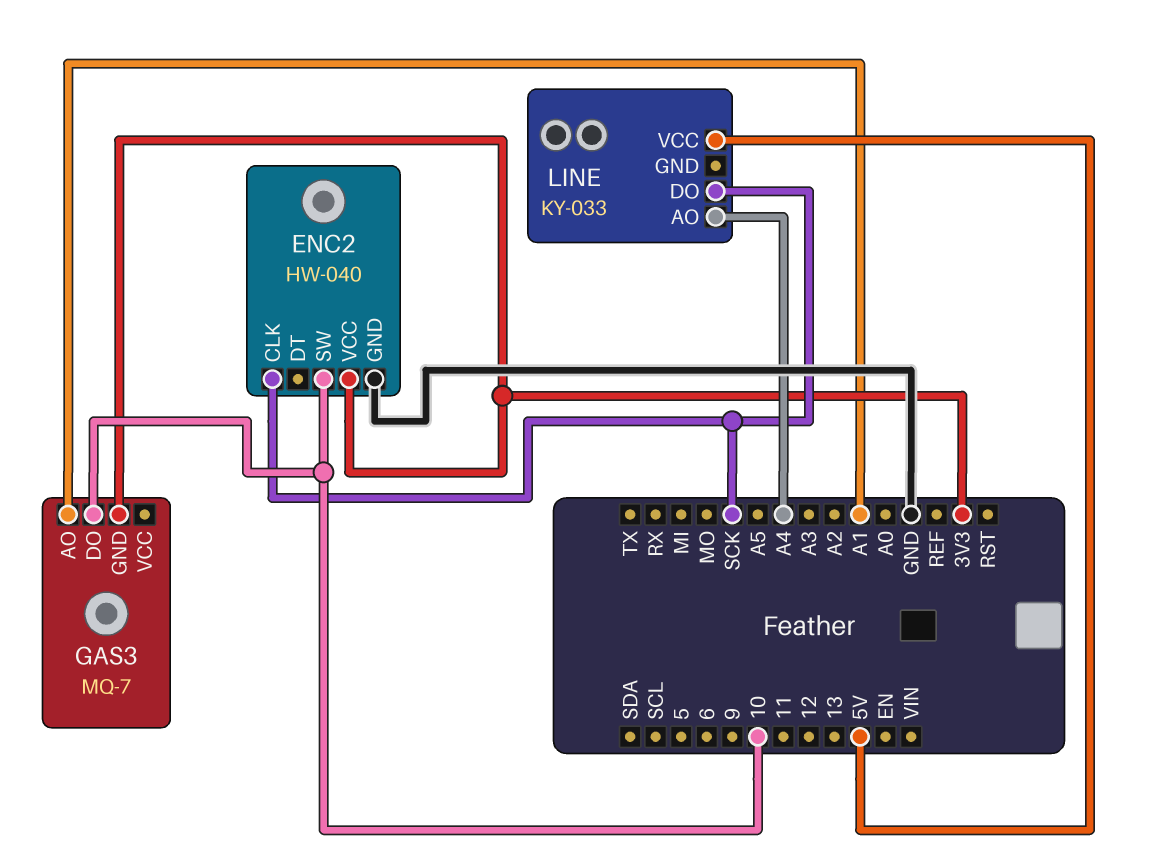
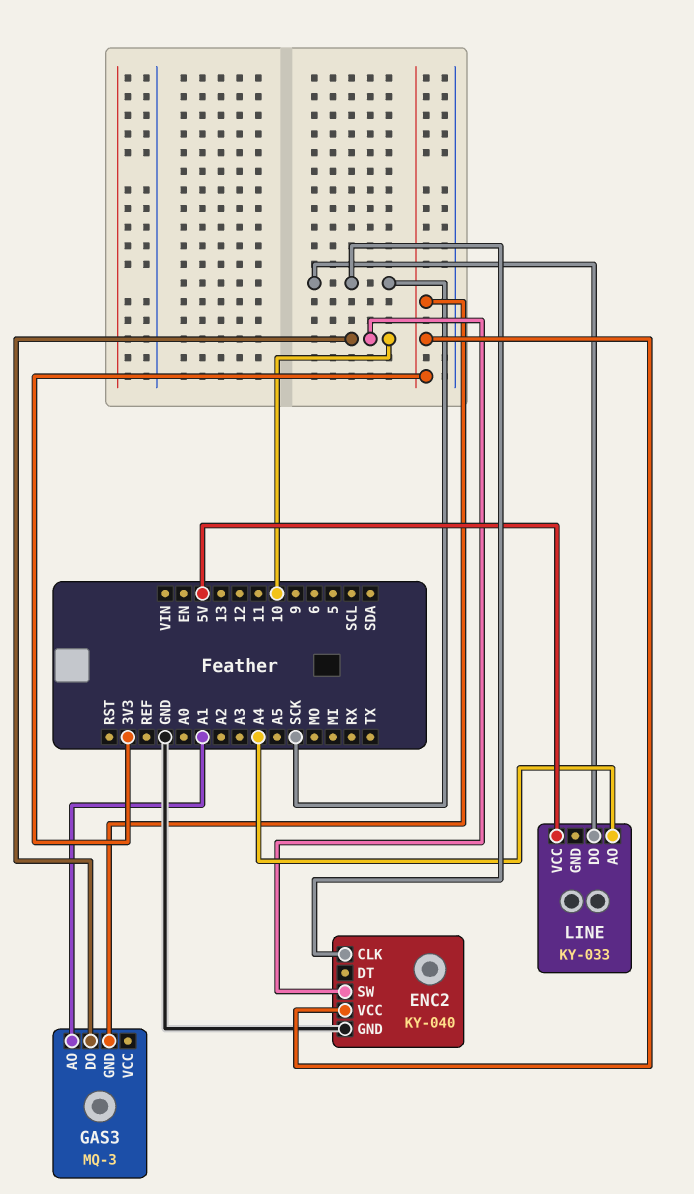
ENC2: HW-040 -> KY-040
GAS3: MQ-7 -> MQ-3

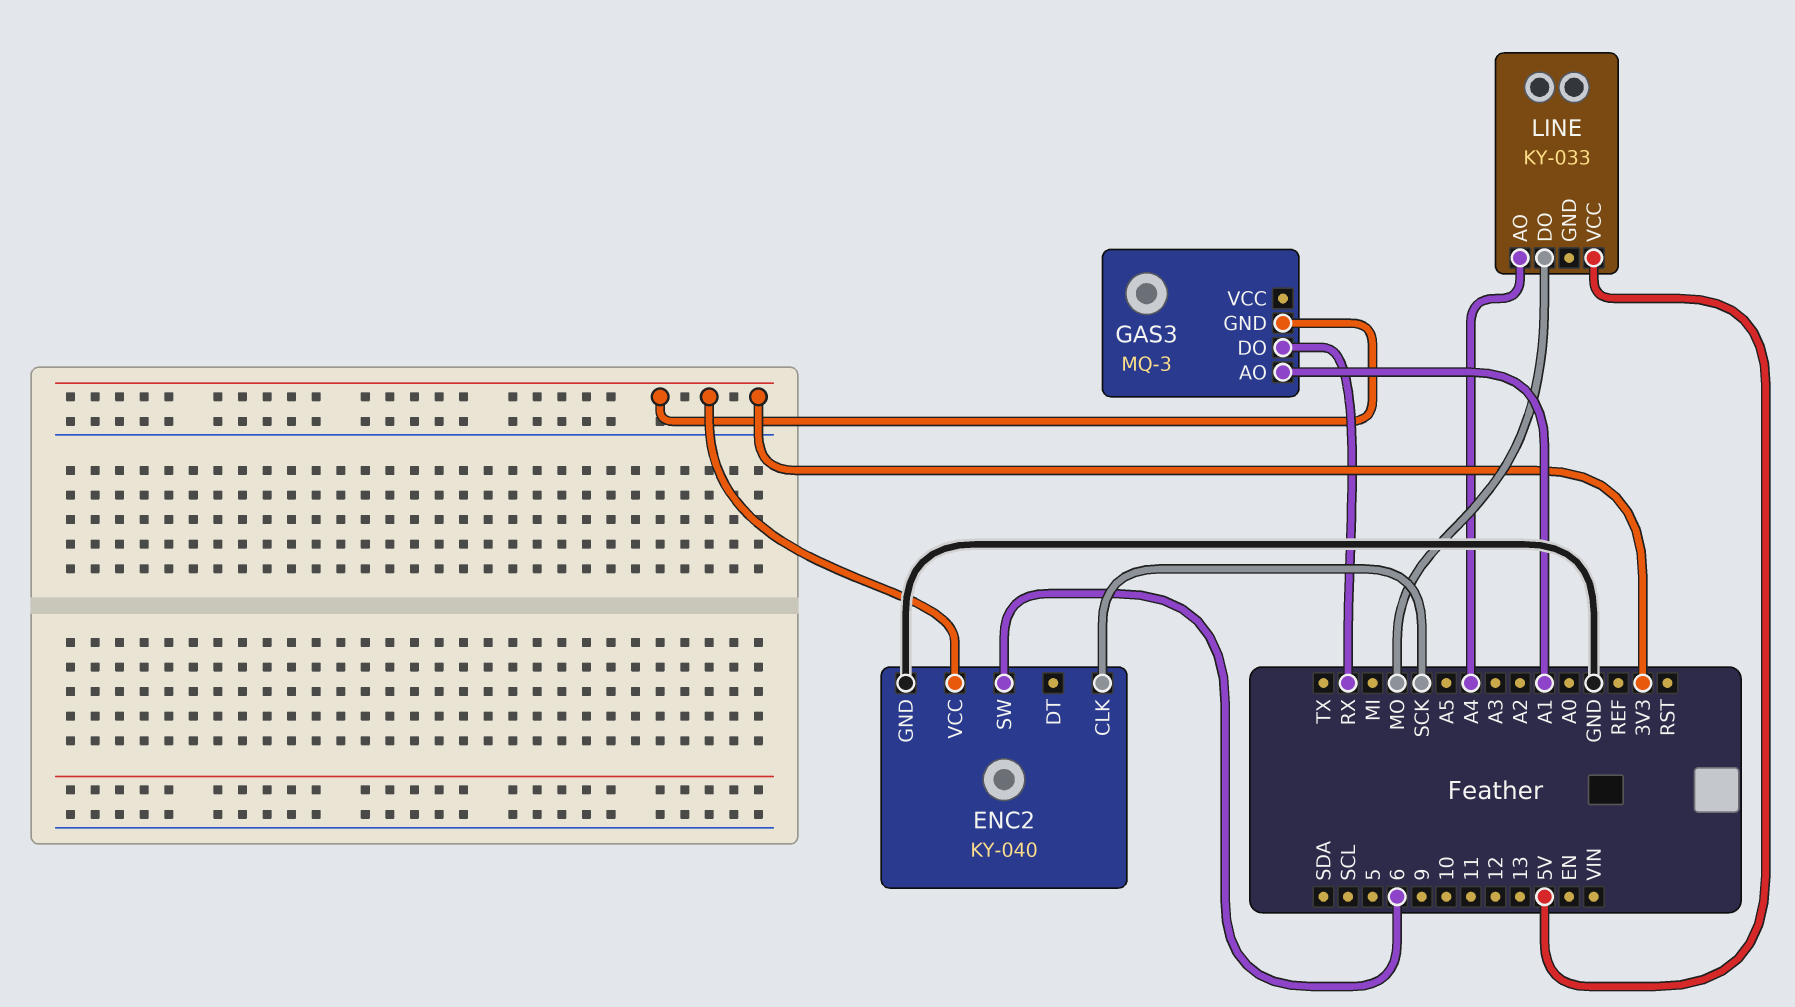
ENC2 pin SW: 10 -> 6
GAS3 pin DO: 10 -> RX
LINE pin DO: SCK -> MO

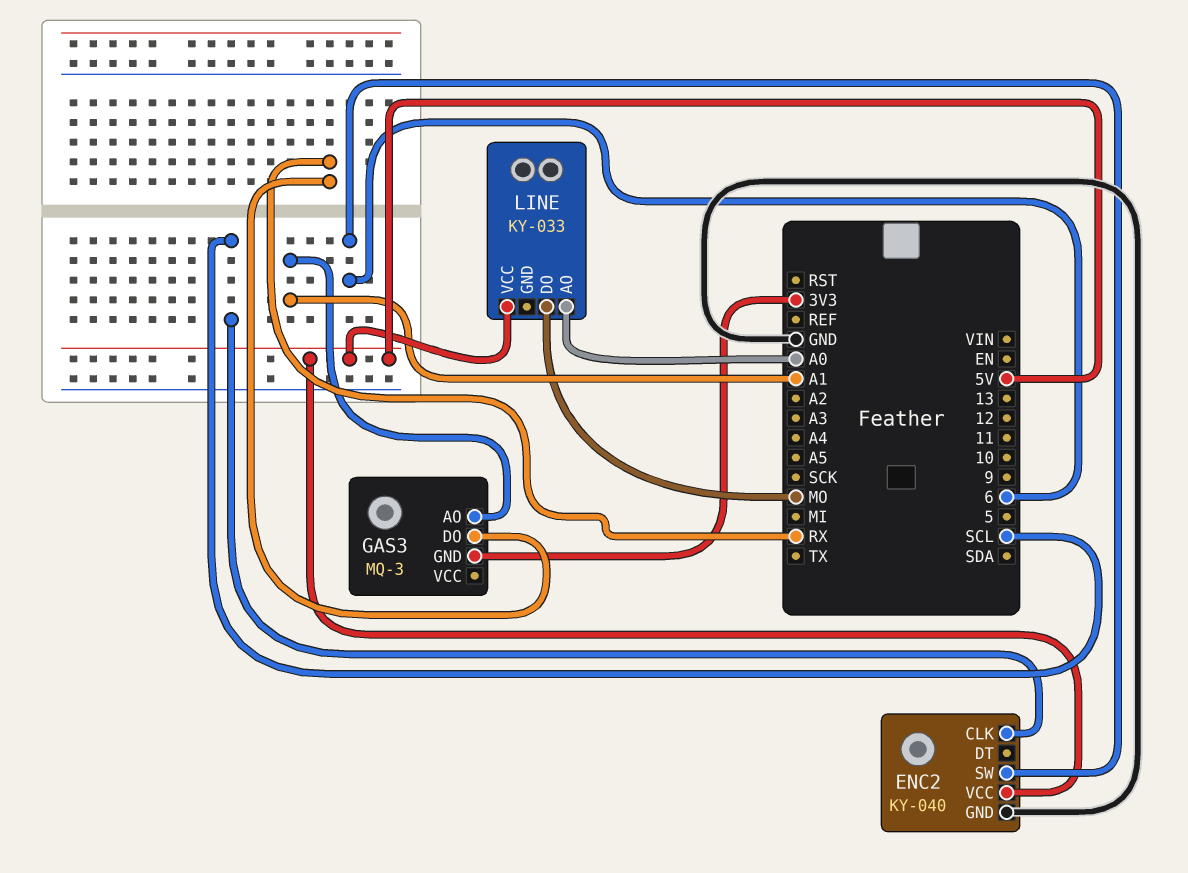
ENC2 pin CLK: SCK -> SCL
ENC2 pin VCC: 3V3 -> 5V
LINE pin AO: A4 -> A0

